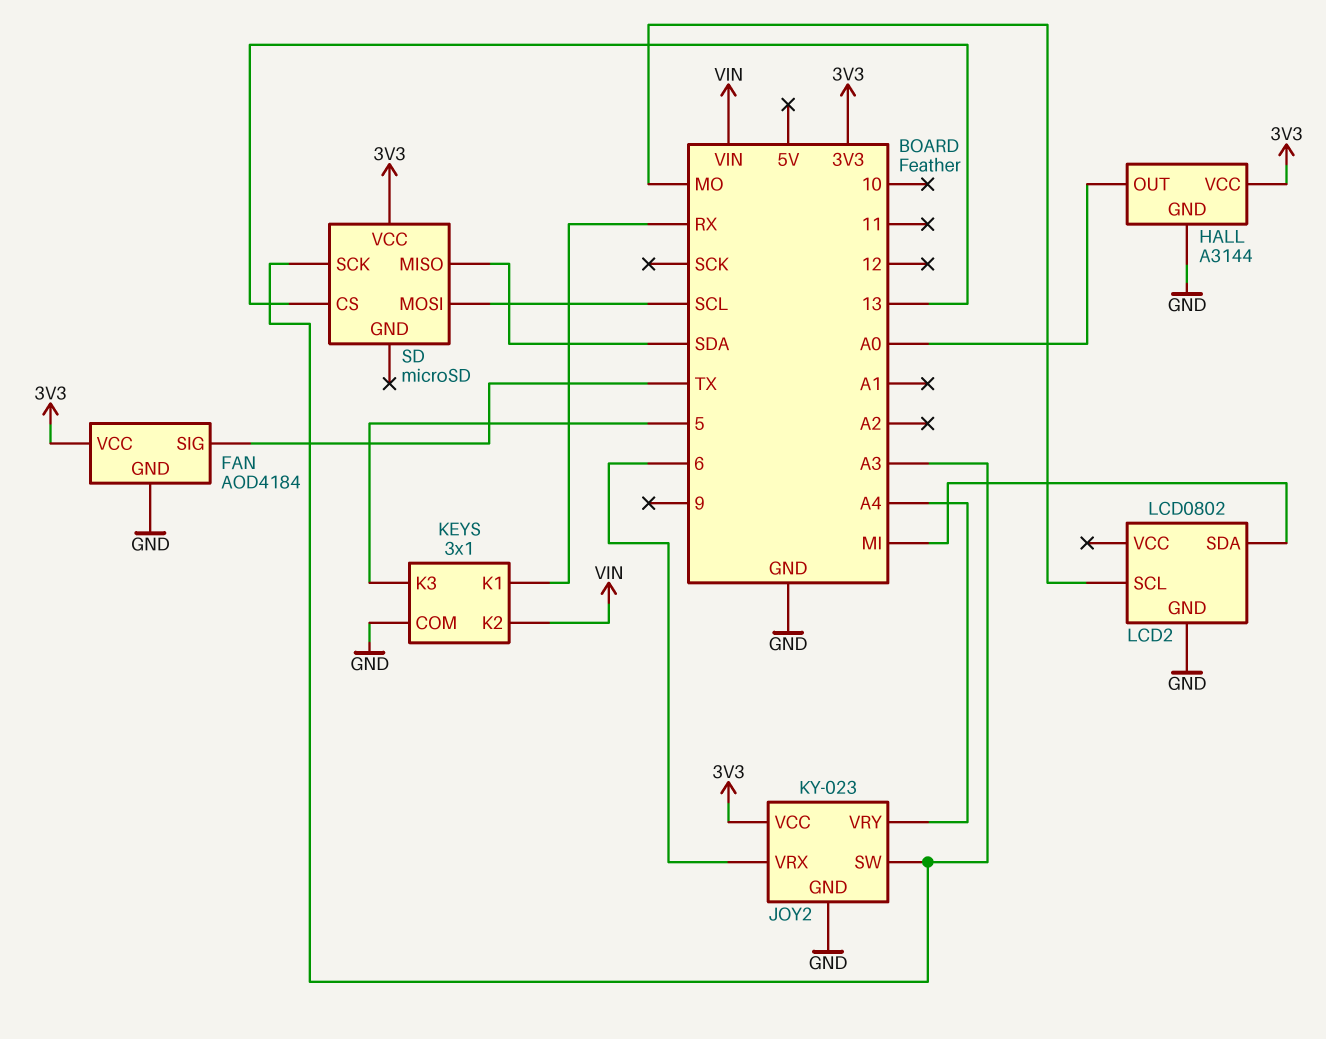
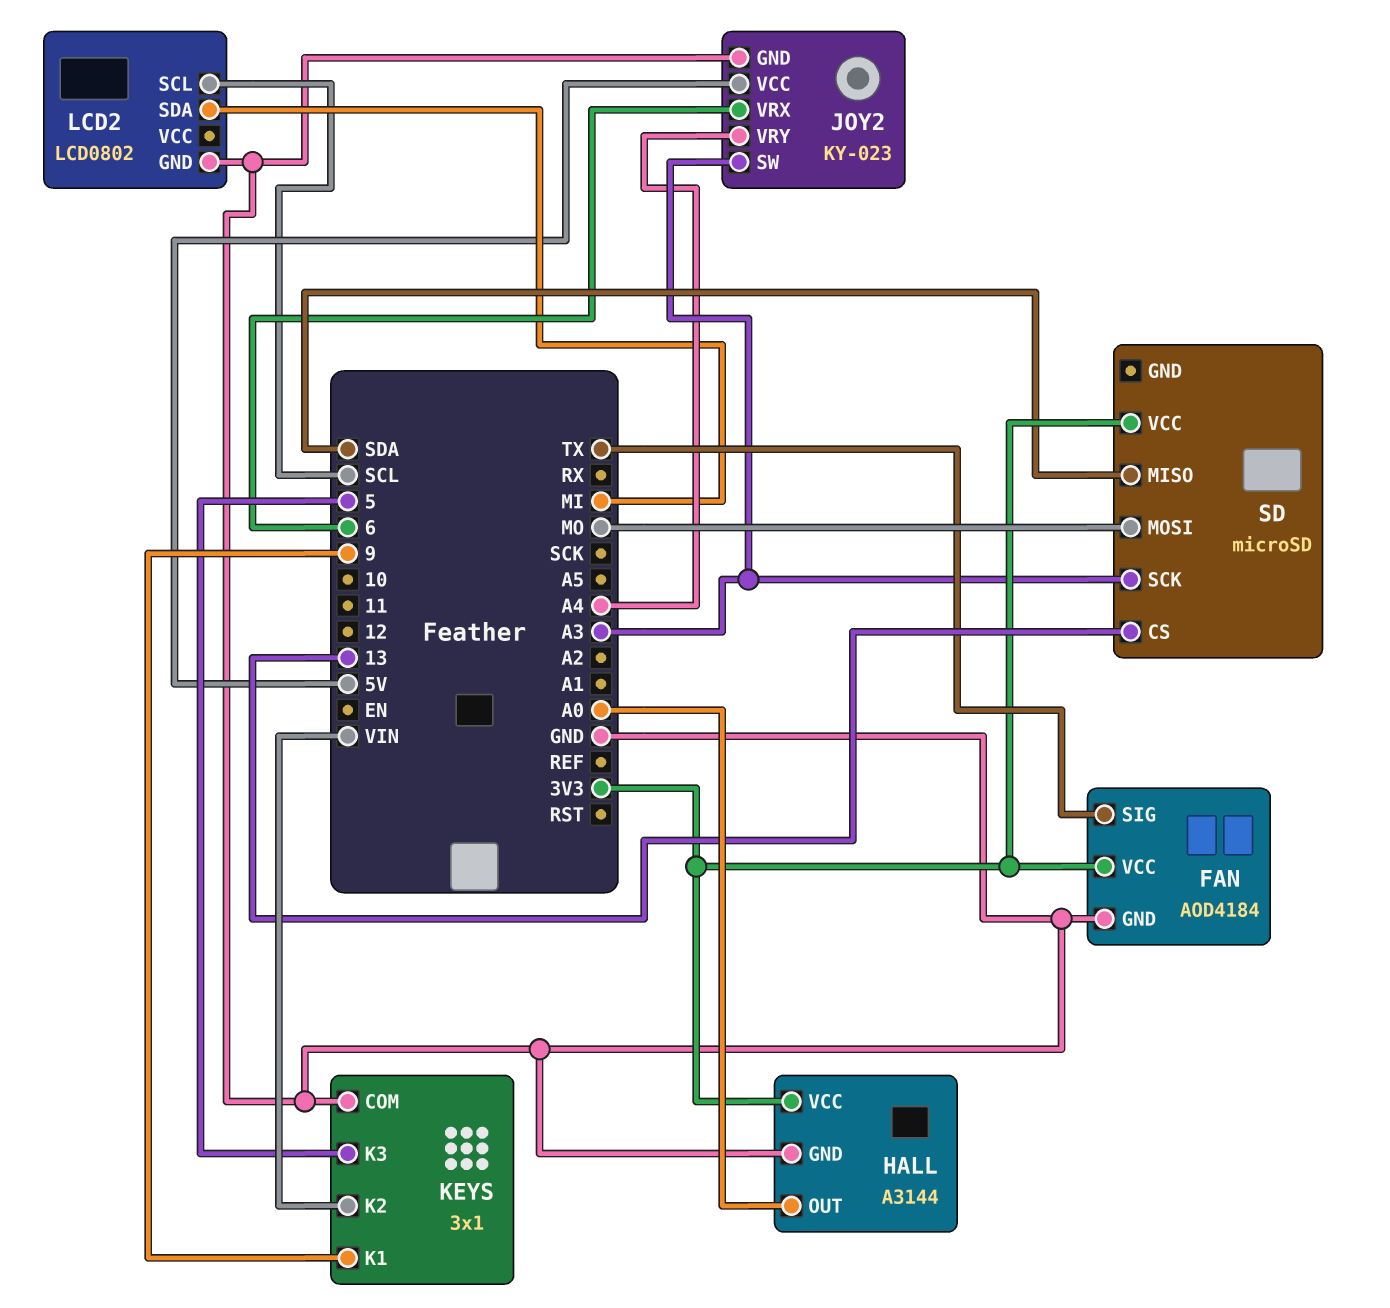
JOY2 pin VCC: 3V3 -> 5V
KEYS pin K1: RX -> 9
LCD2 pin SCL: MO -> SCL
SD pin MOSI: SCL -> MO

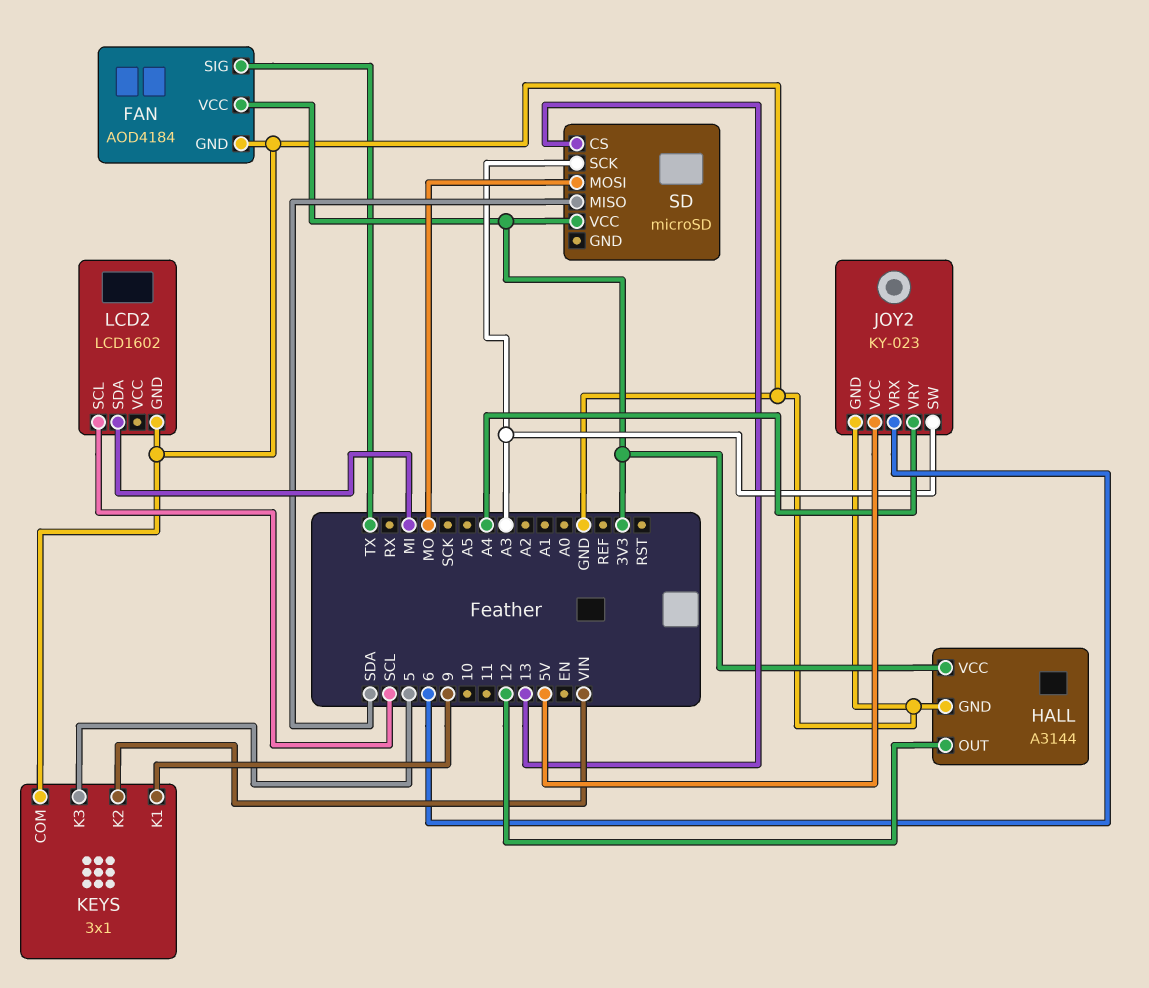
HALL pin OUT: A0 -> 12
LCD2: LCD0802 -> LCD1602

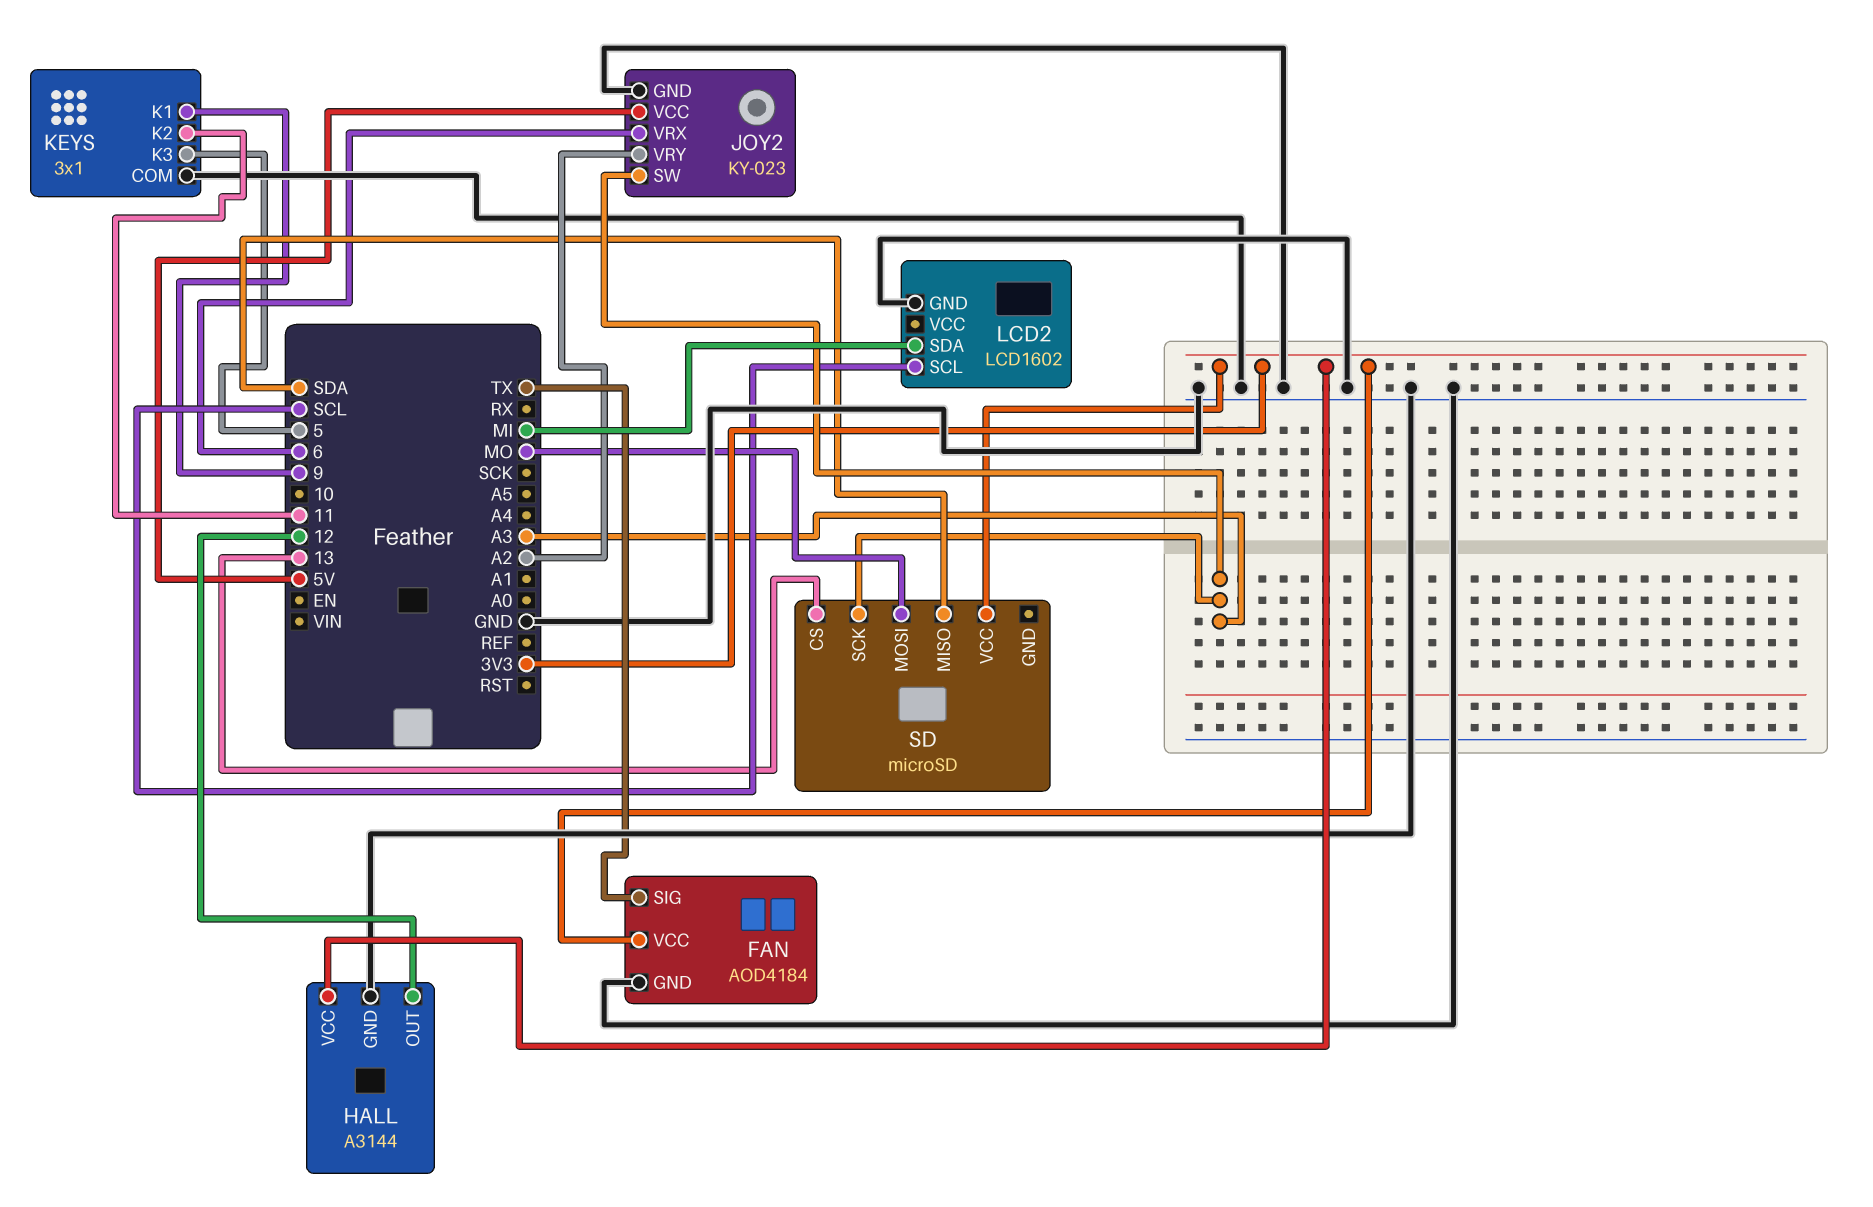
JOY2 pin VRY: A4 -> A2
KEYS pin K2: VIN -> 11

